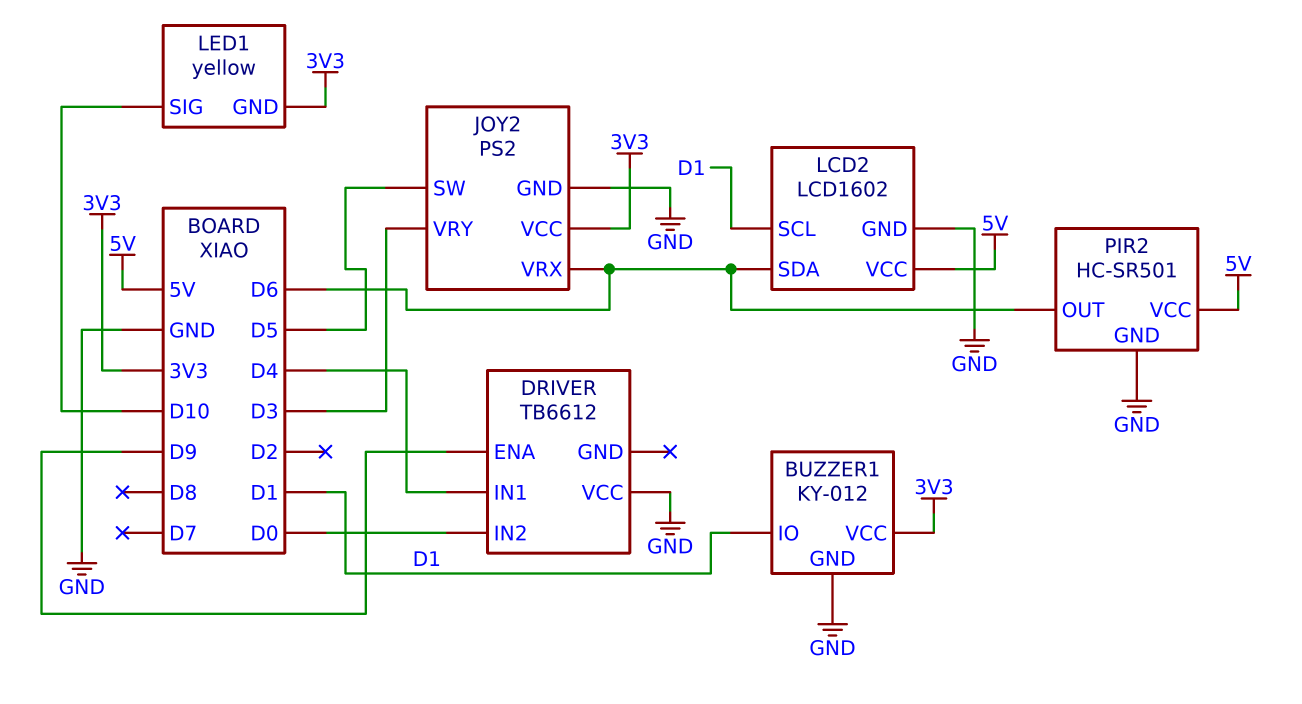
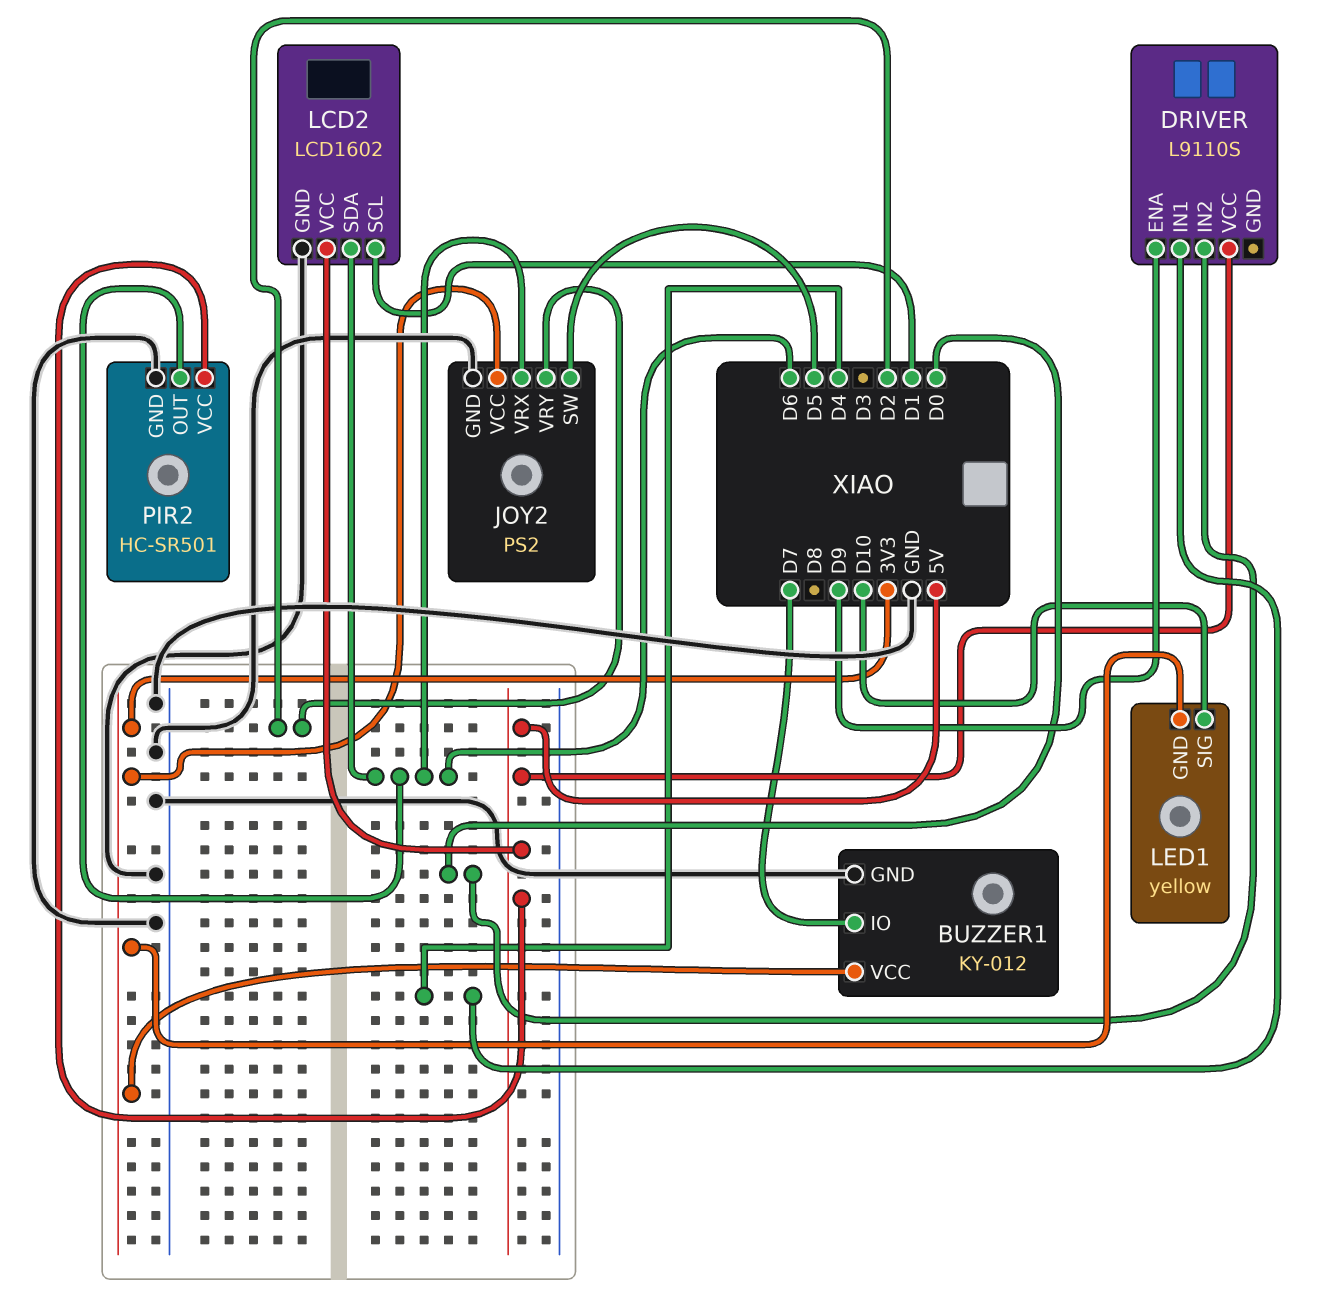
BUZZER1 pin IO: D1 -> D7
DRIVER: TB6612 -> L9110S
DRIVER pin VCC: GND -> 5V
JOY2 pin VRY: D3 -> D2

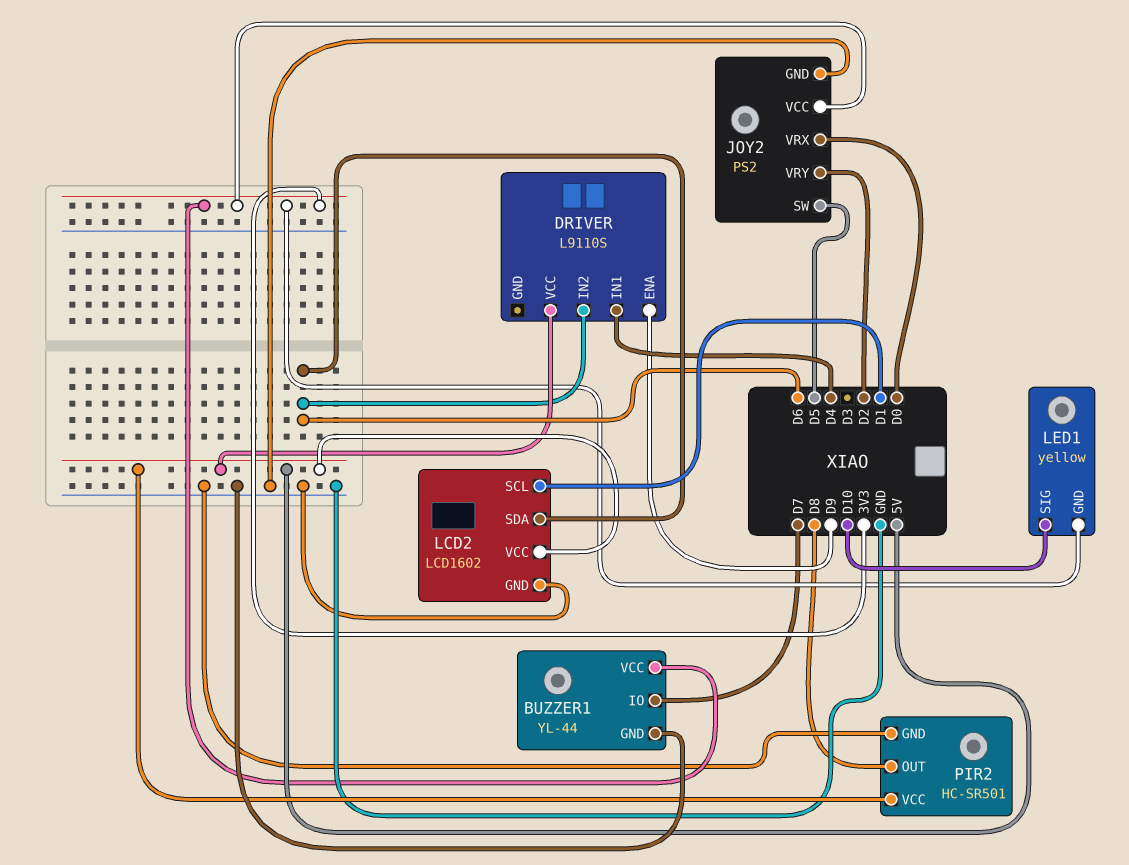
BUZZER1: KY-012 -> YL-44
DRIVER pin IN2: D0 -> D6
JOY2 pin VRX: D6 -> D0
PIR2 pin OUT: D6 -> D8

